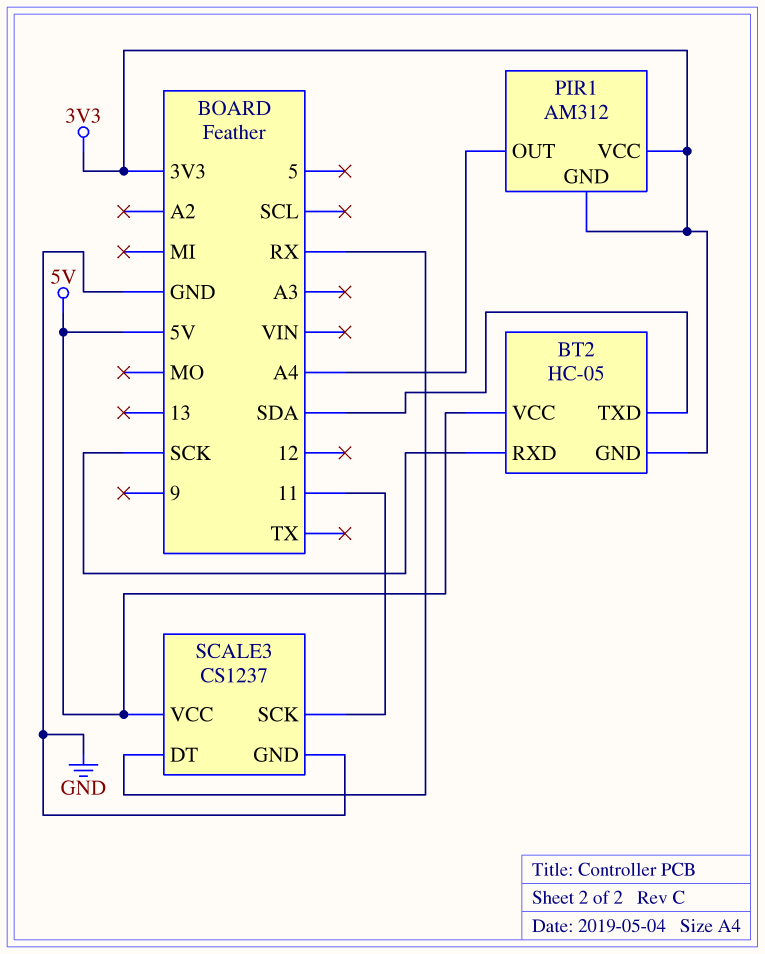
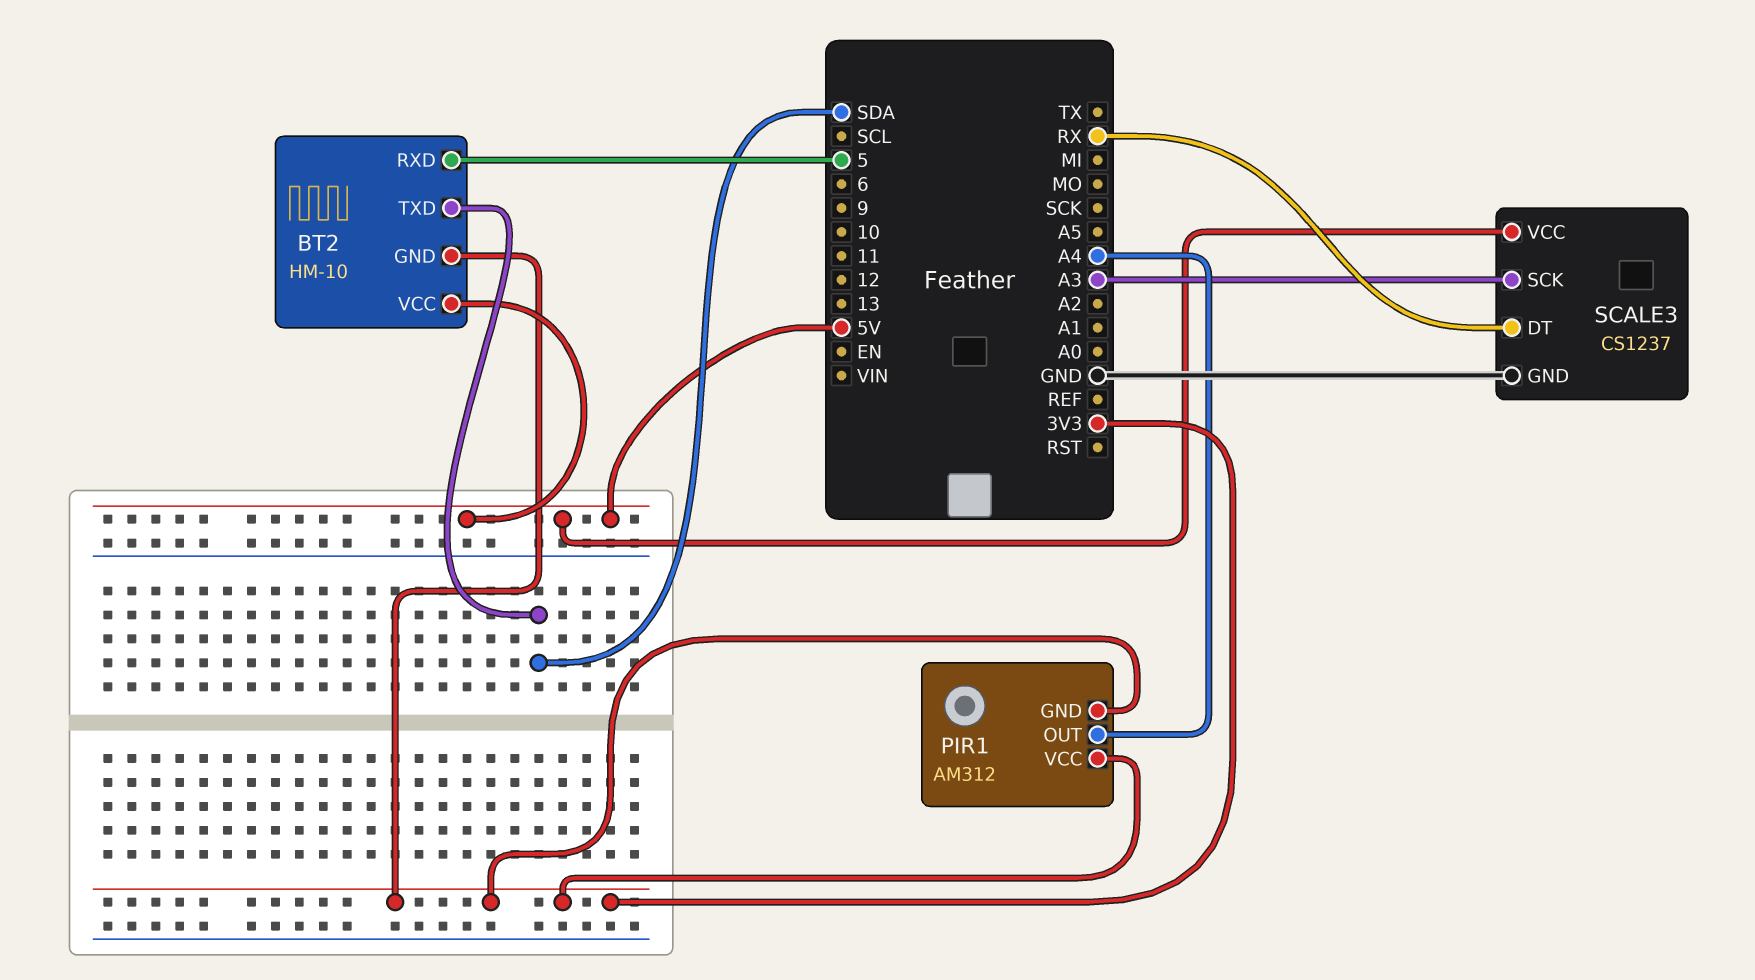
BT2: HC-05 -> HM-10
BT2 pin RXD: SCK -> 5
SCALE3 pin SCK: 11 -> A3

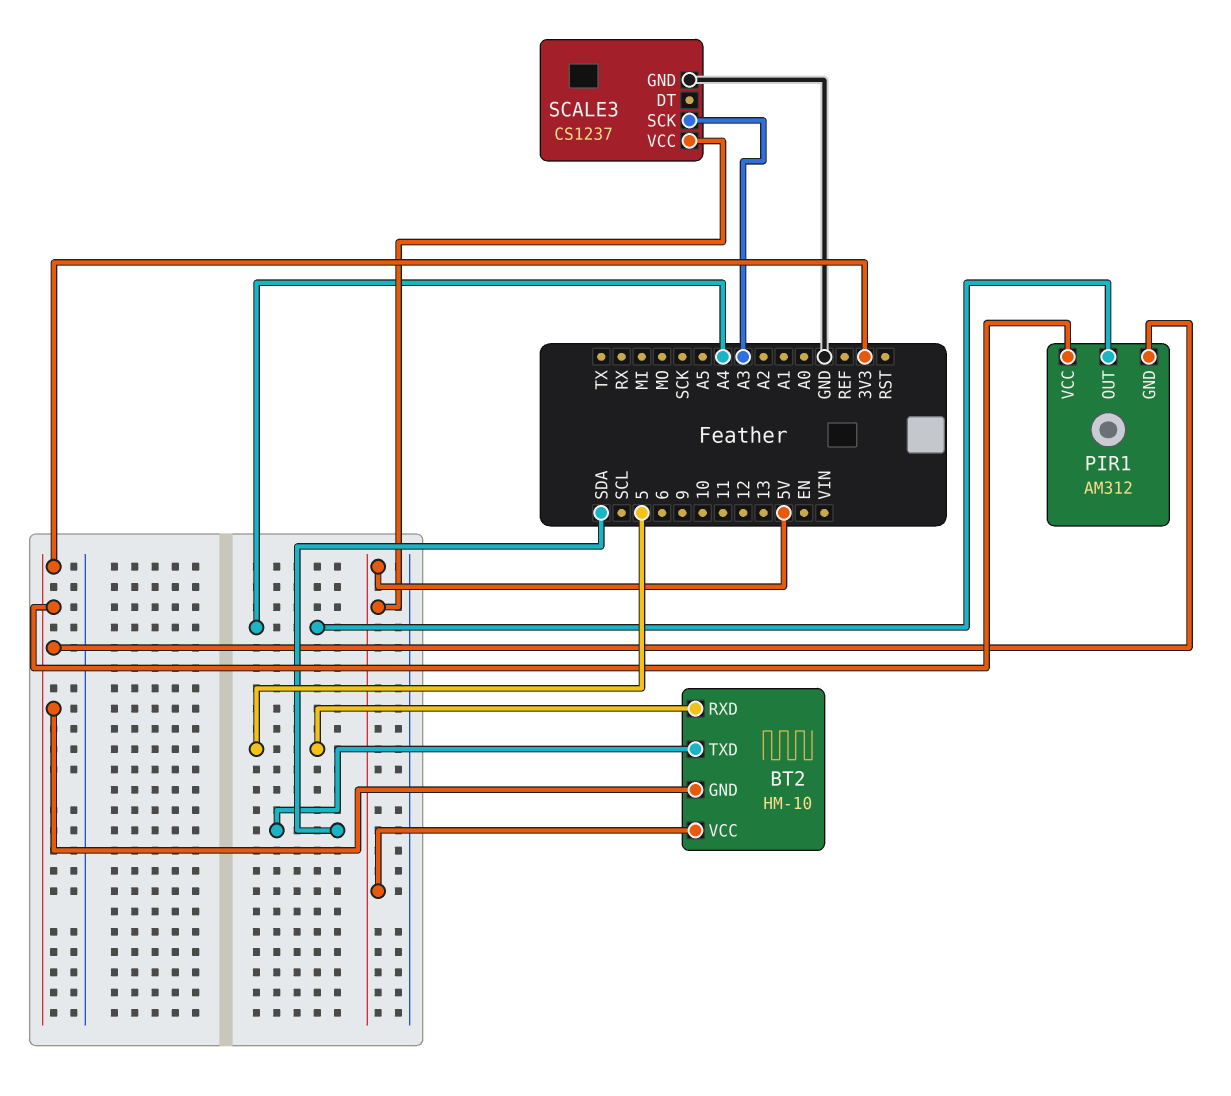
SCALE3 pin DT: RX -> none

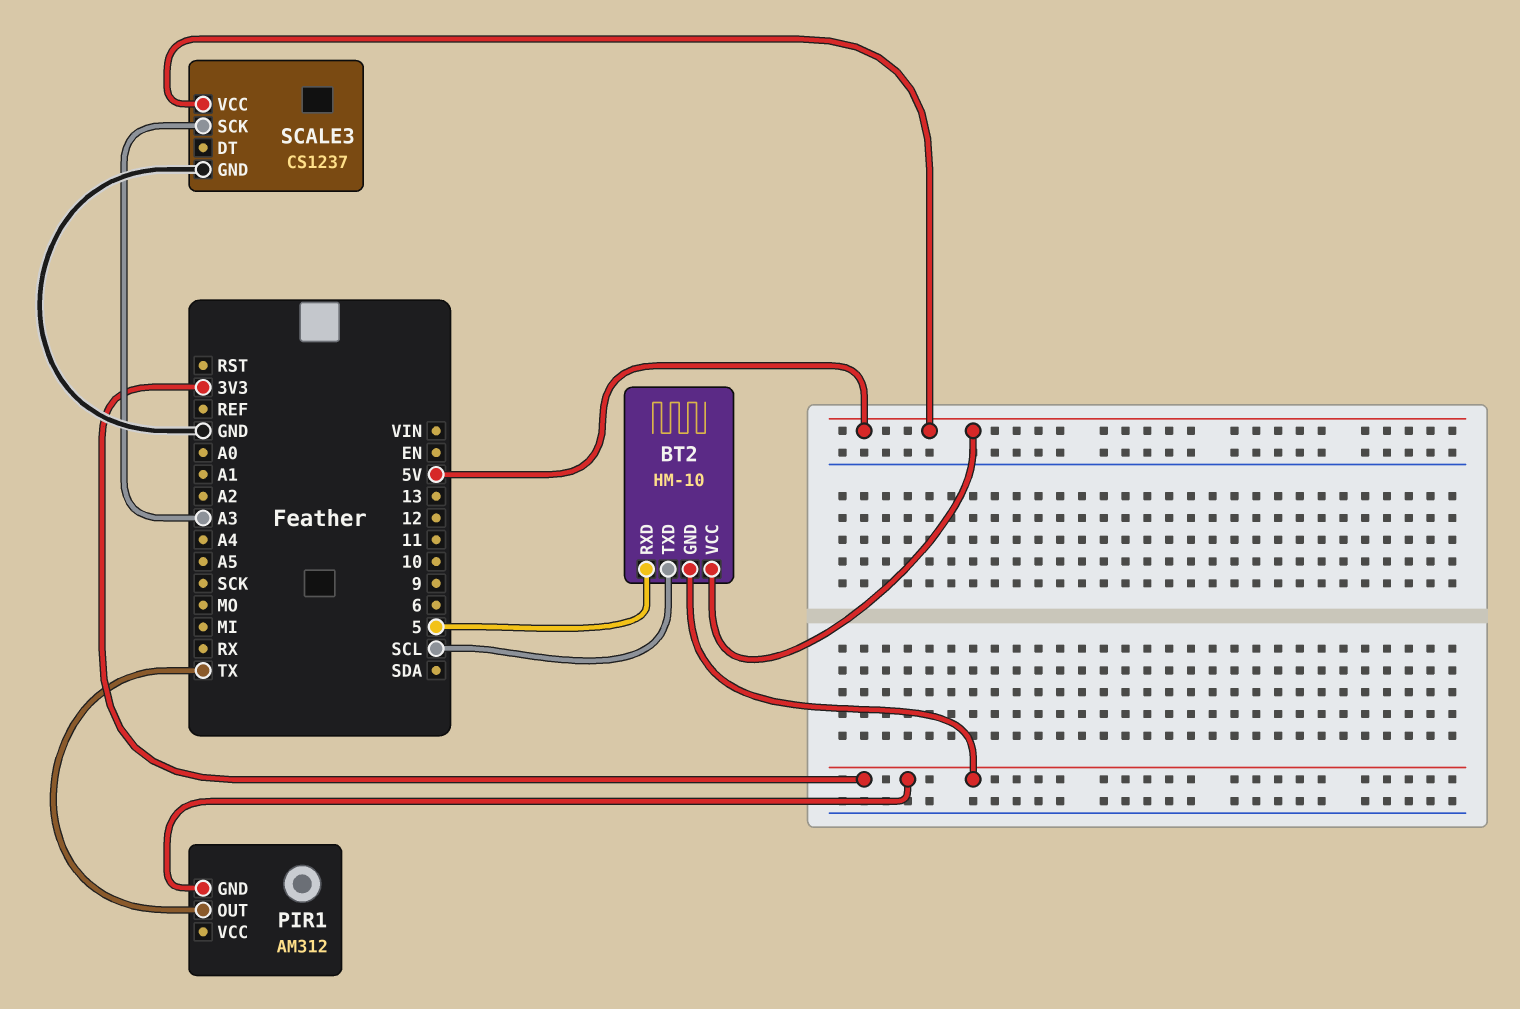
BT2 pin TXD: SDA -> SCL
PIR1 pin OUT: A4 -> TX
PIR1 pin VCC: 3V3 -> none

